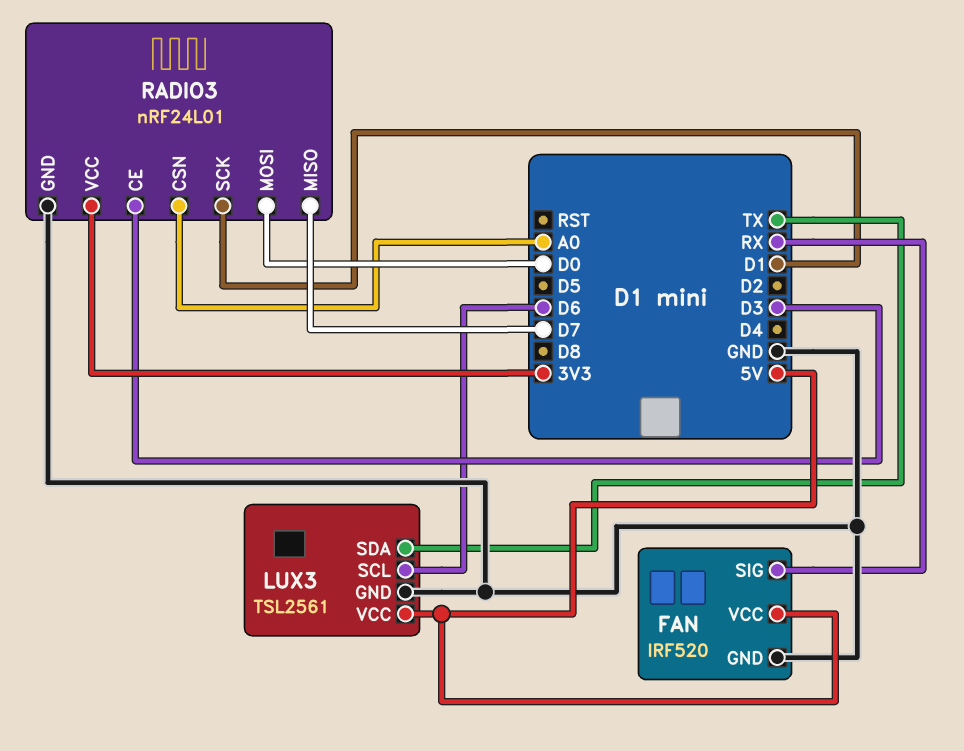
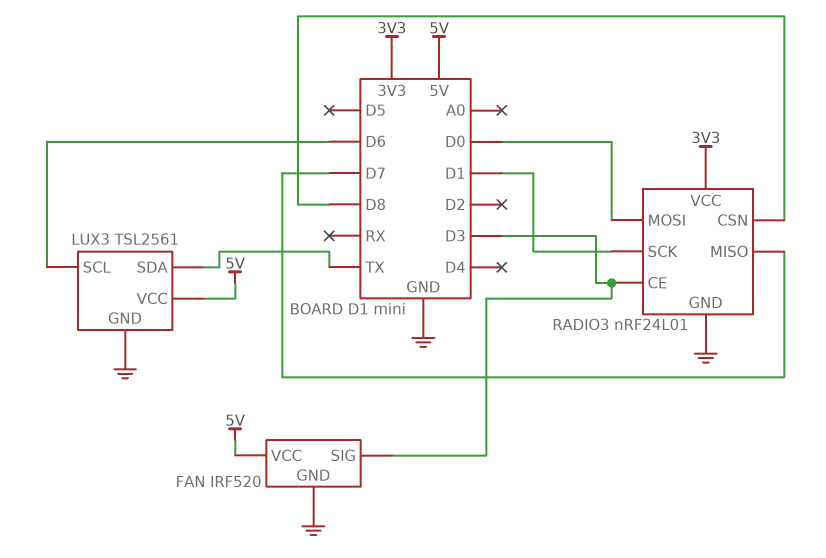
FAN pin SIG: RX -> D3
RADIO3 pin CSN: A0 -> D8

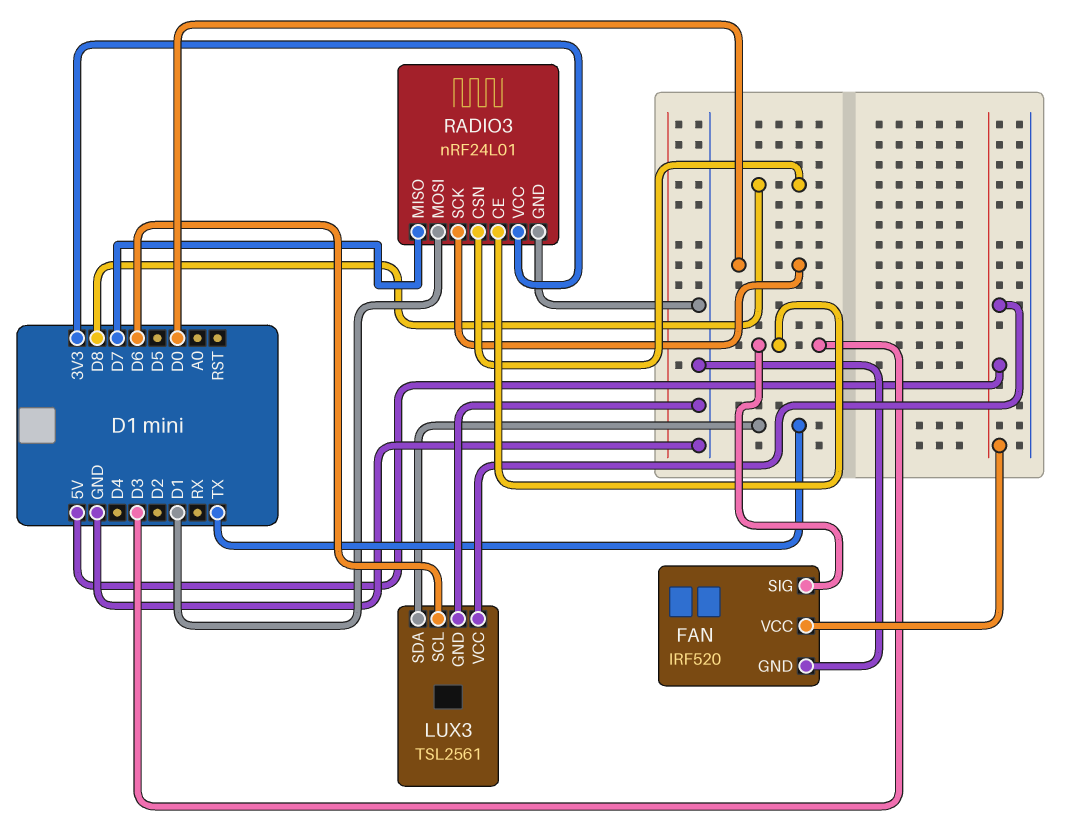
RADIO3 pin MOSI: D0 -> D1
RADIO3 pin SCK: D1 -> D0

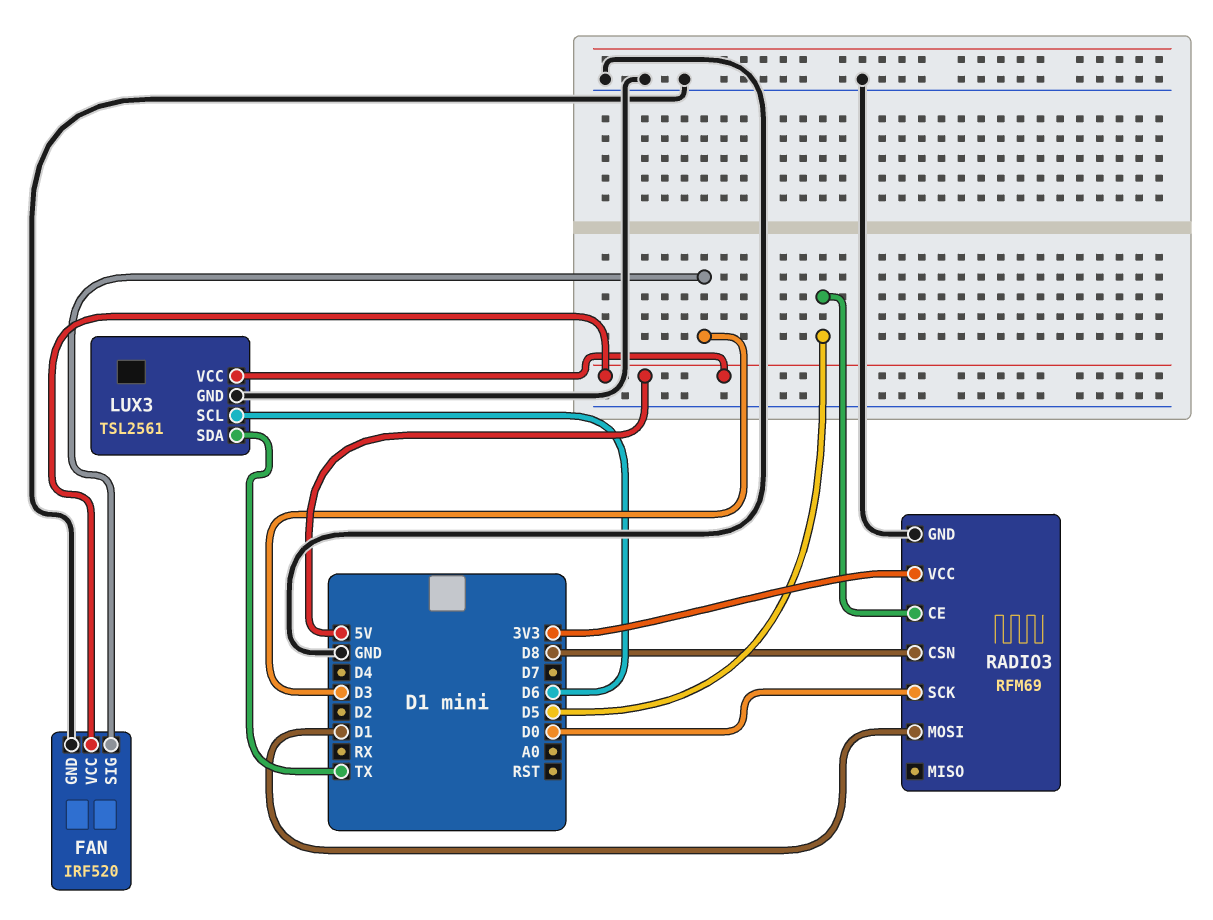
RADIO3: nRF24L01 -> RFM69
RADIO3 pin CE: D3 -> D5
RADIO3 pin MISO: D7 -> none

